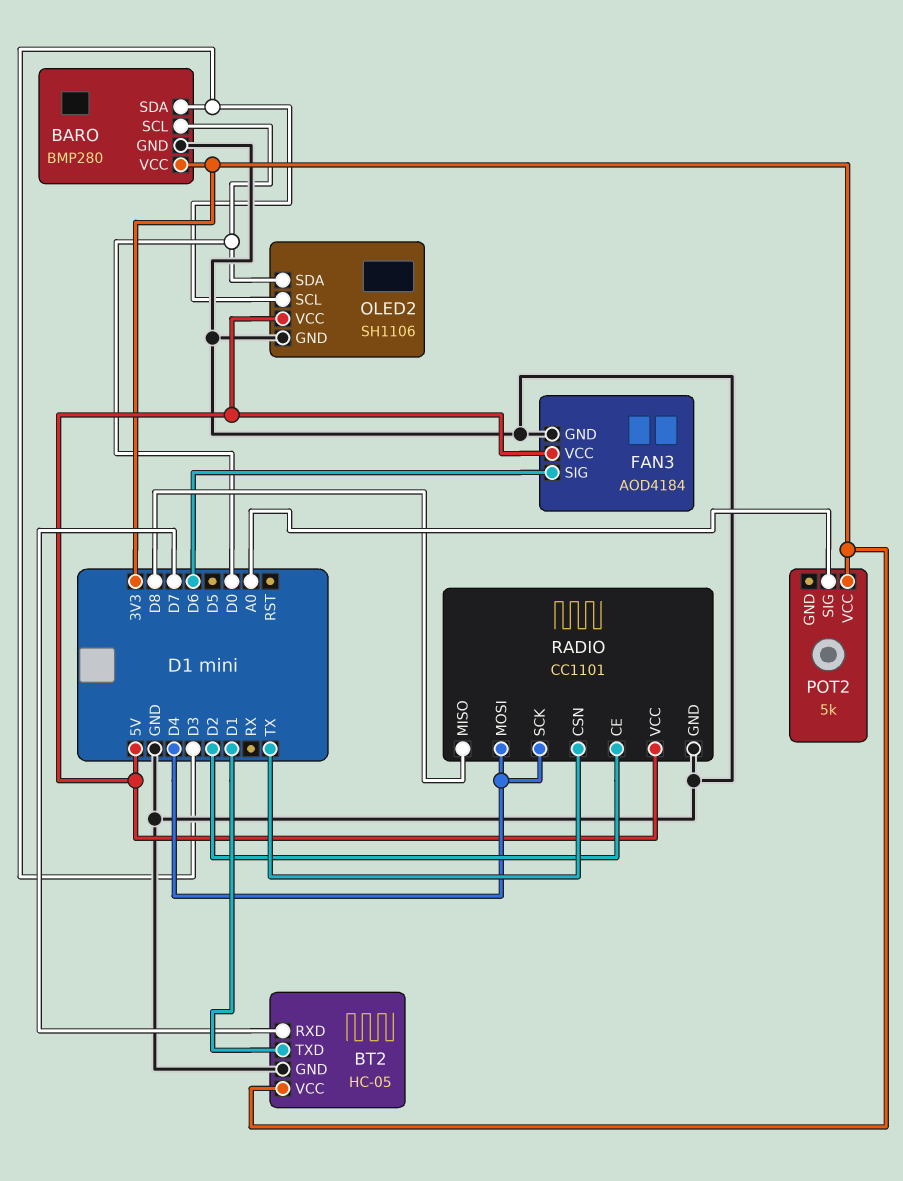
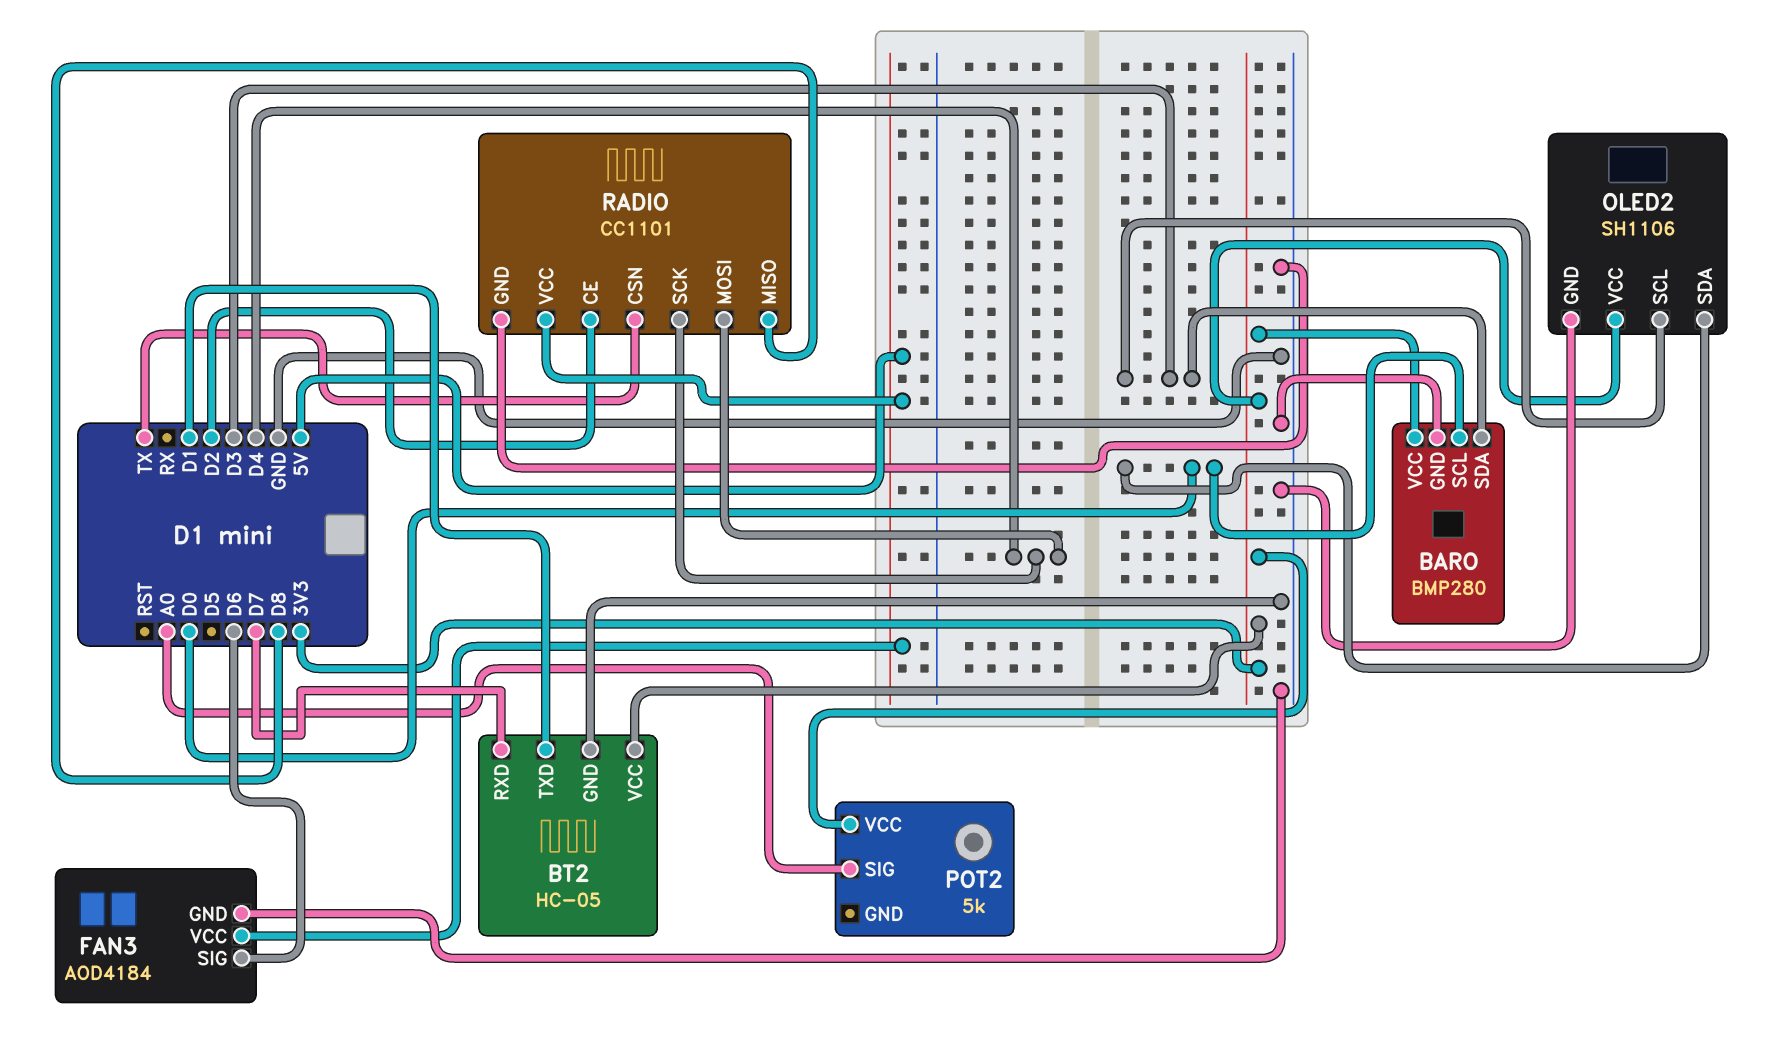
OLED2 pin VCC: 5V -> 3V3

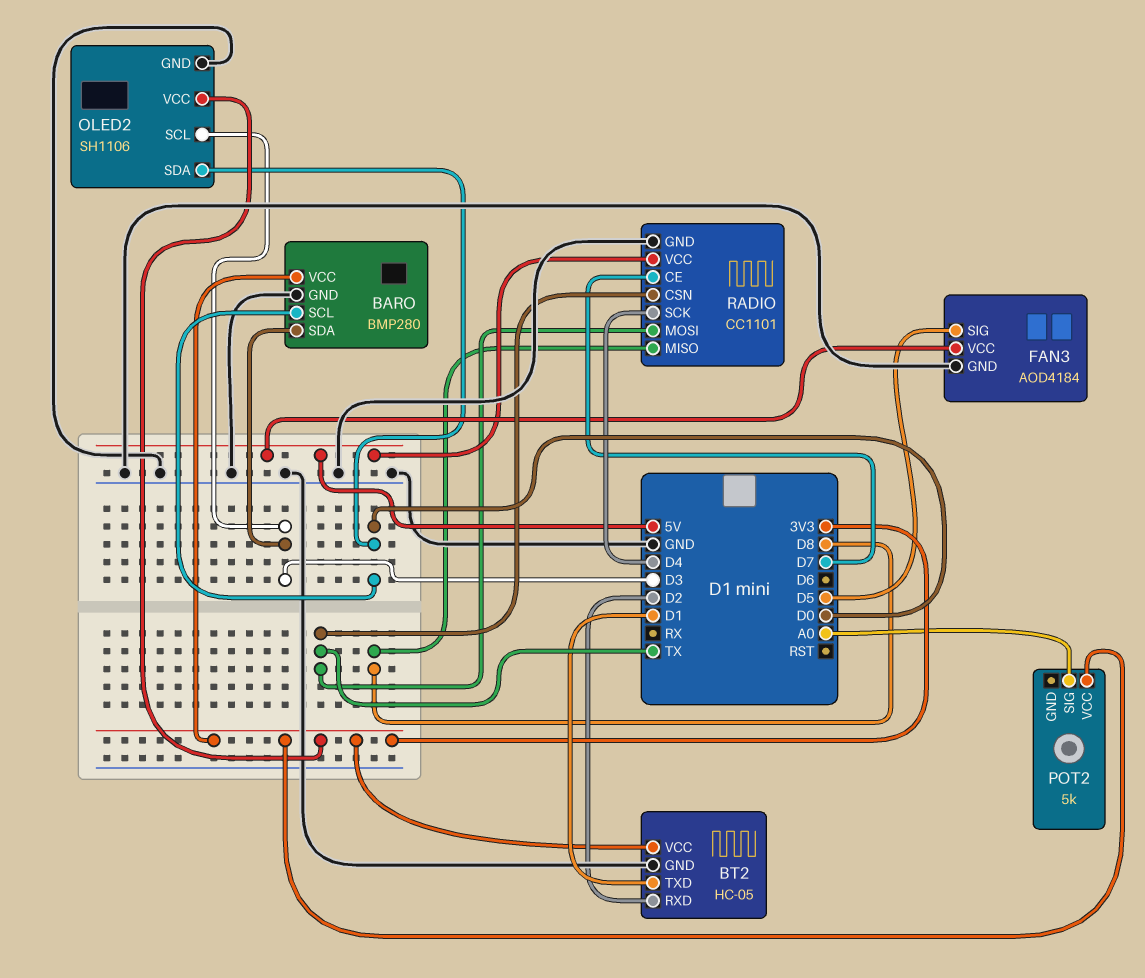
BT2 pin RXD: D7 -> D2
FAN3 pin SIG: D6 -> D5
RADIO pin CE: D2 -> D7
RADIO pin MOSI: D4 -> TX

